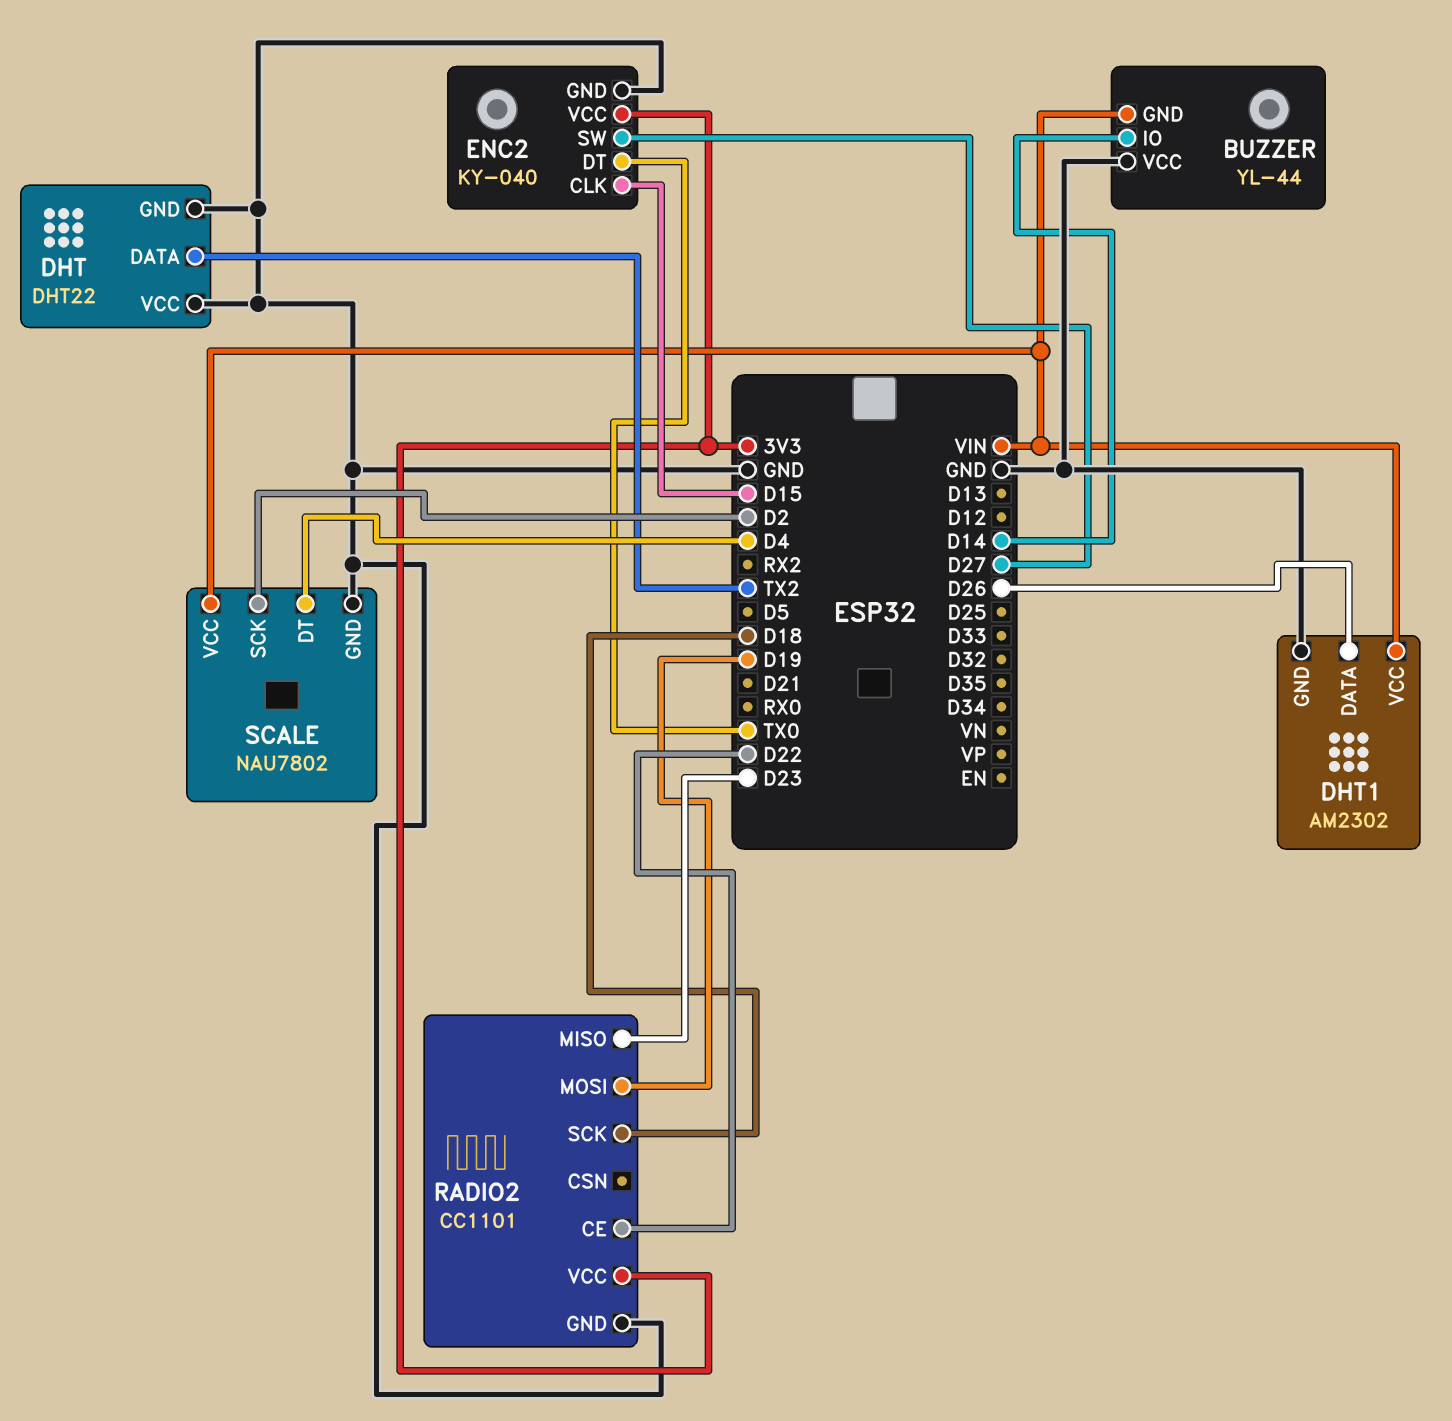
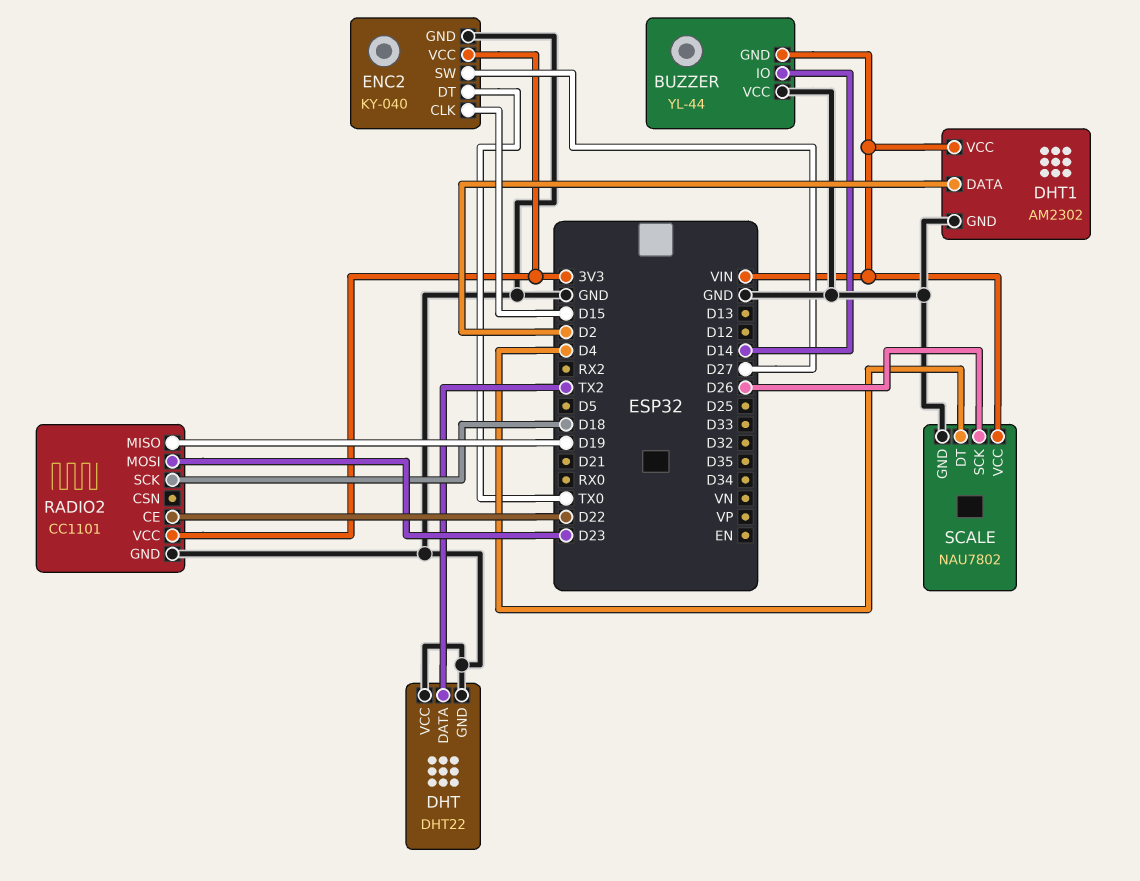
DHT1 pin DATA: D26 -> D2
RADIO2 pin MISO: D23 -> D19
RADIO2 pin MOSI: D19 -> D23
SCALE pin SCK: D2 -> D26

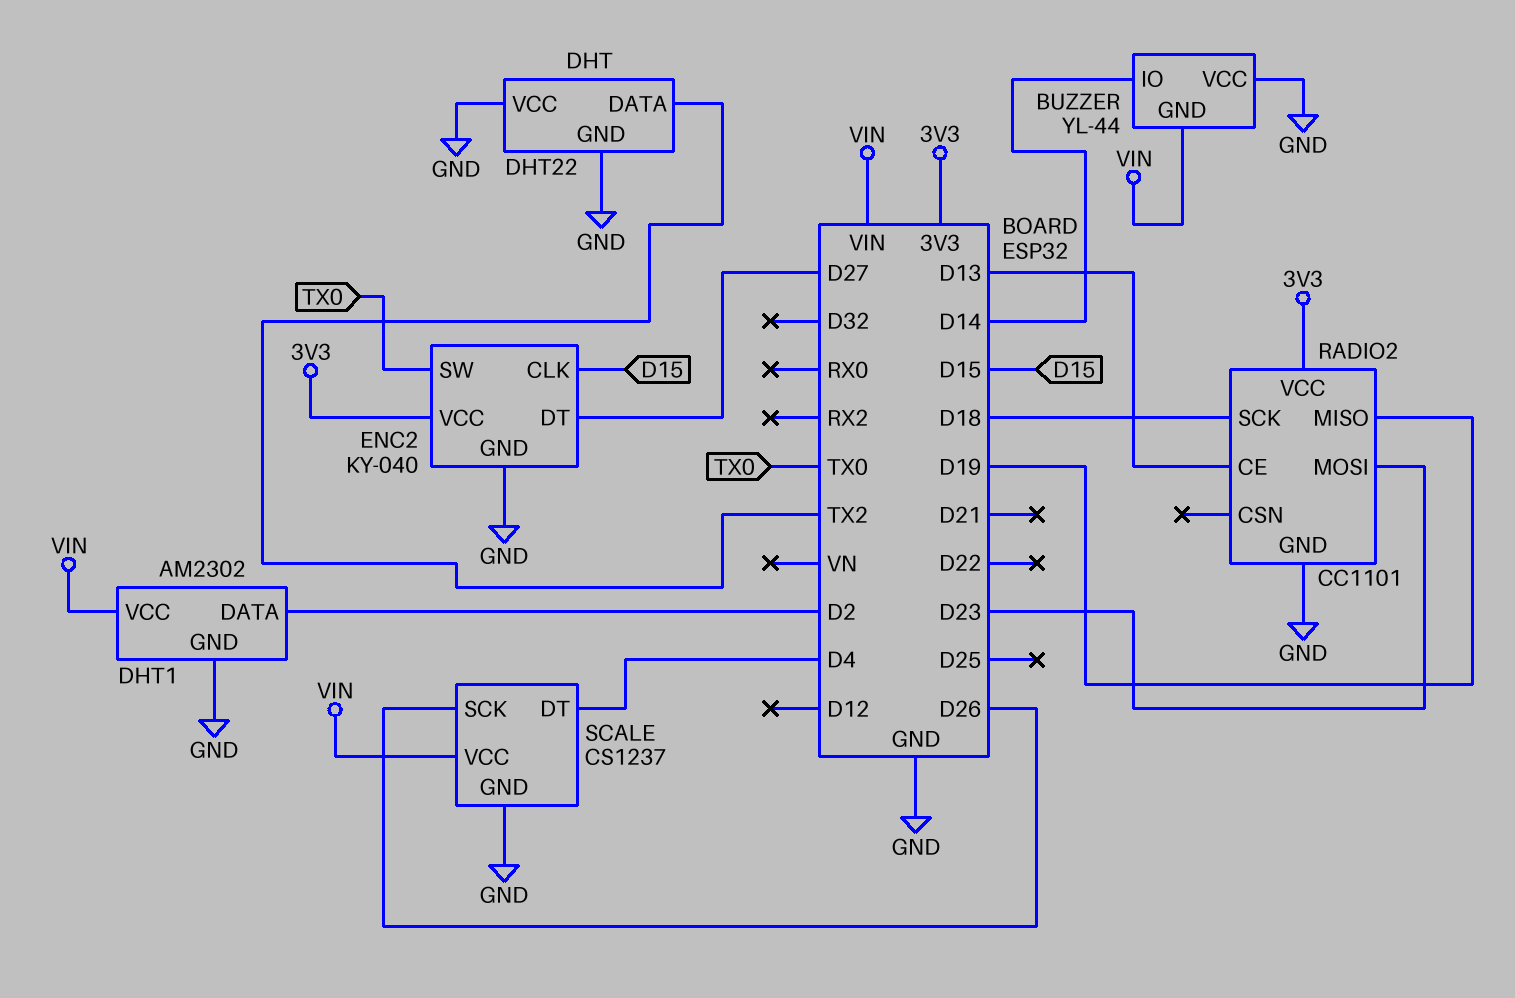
ENC2 pin DT: TX0 -> D27
ENC2 pin SW: D27 -> TX0
RADIO2 pin CE: D22 -> D13
SCALE: NAU7802 -> CS1237

